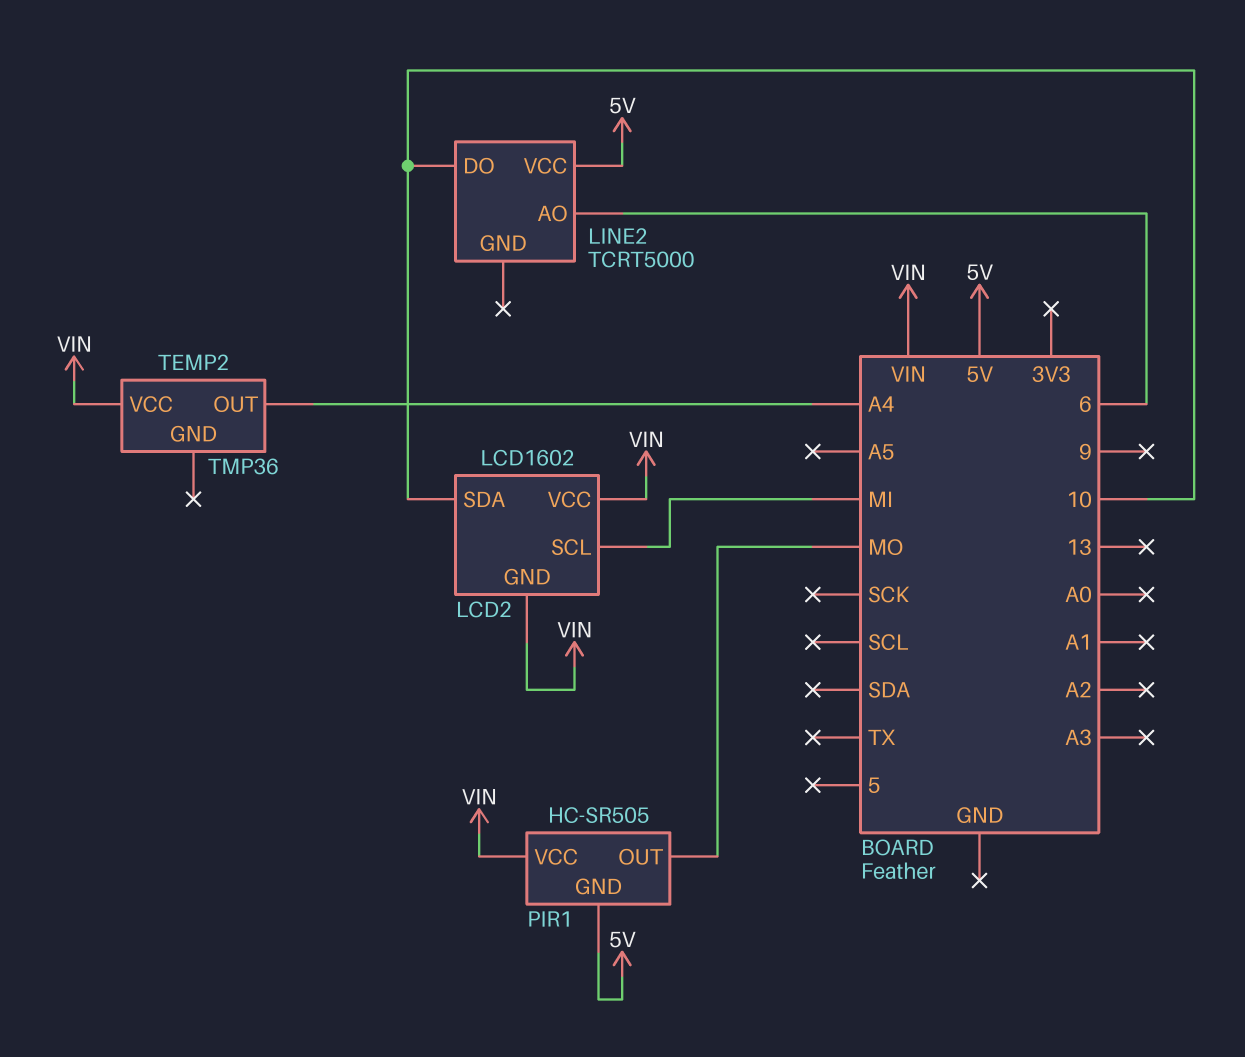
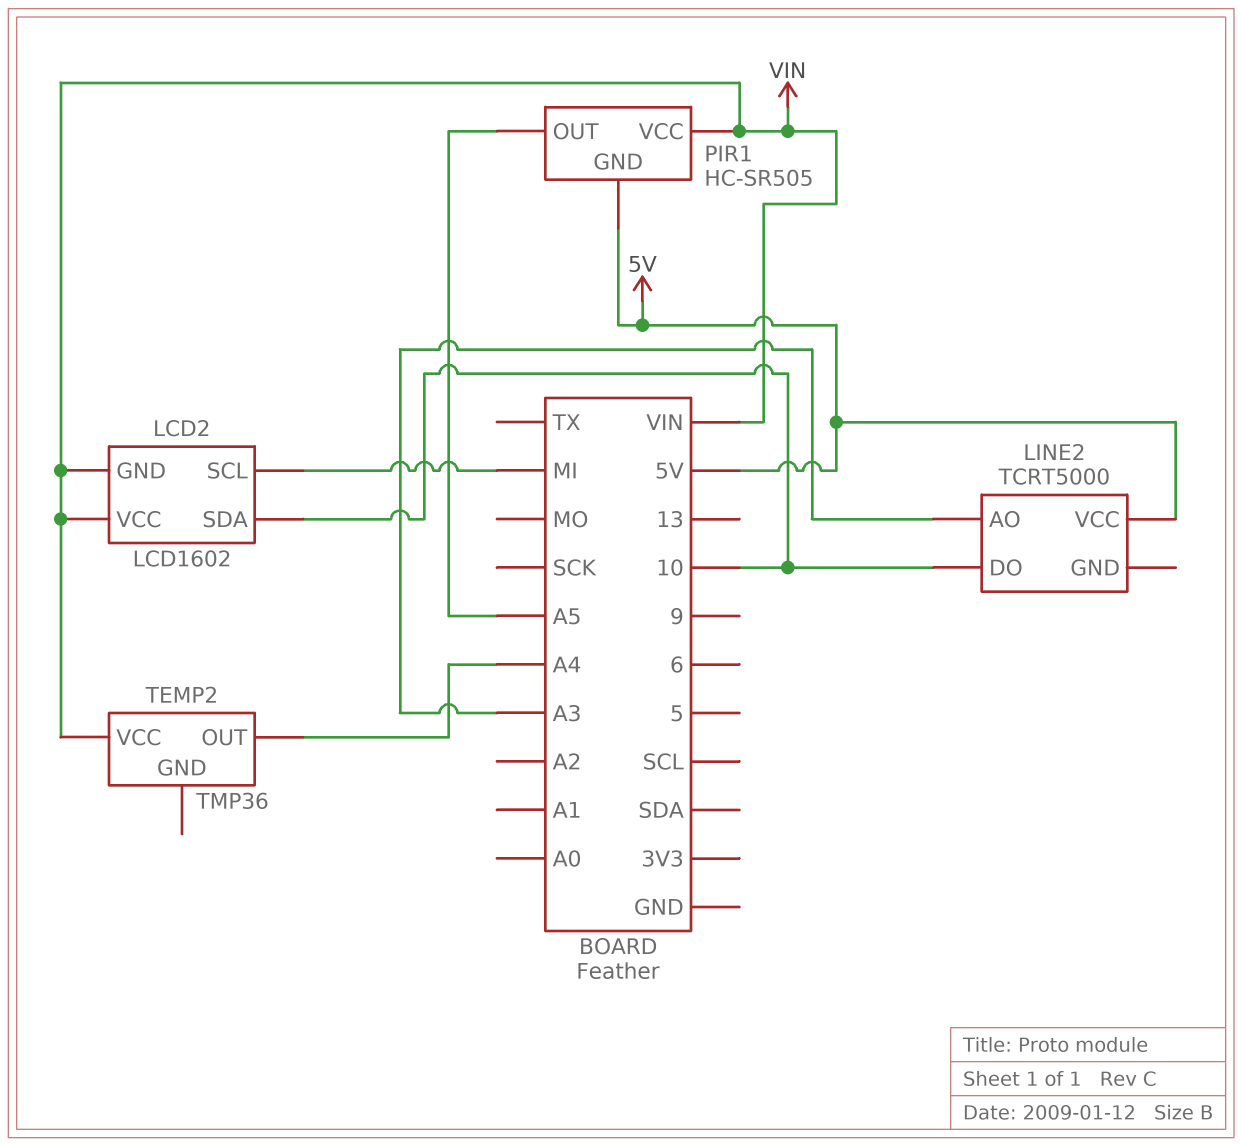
LINE2 pin AO: 6 -> A3
PIR1 pin OUT: MO -> A5

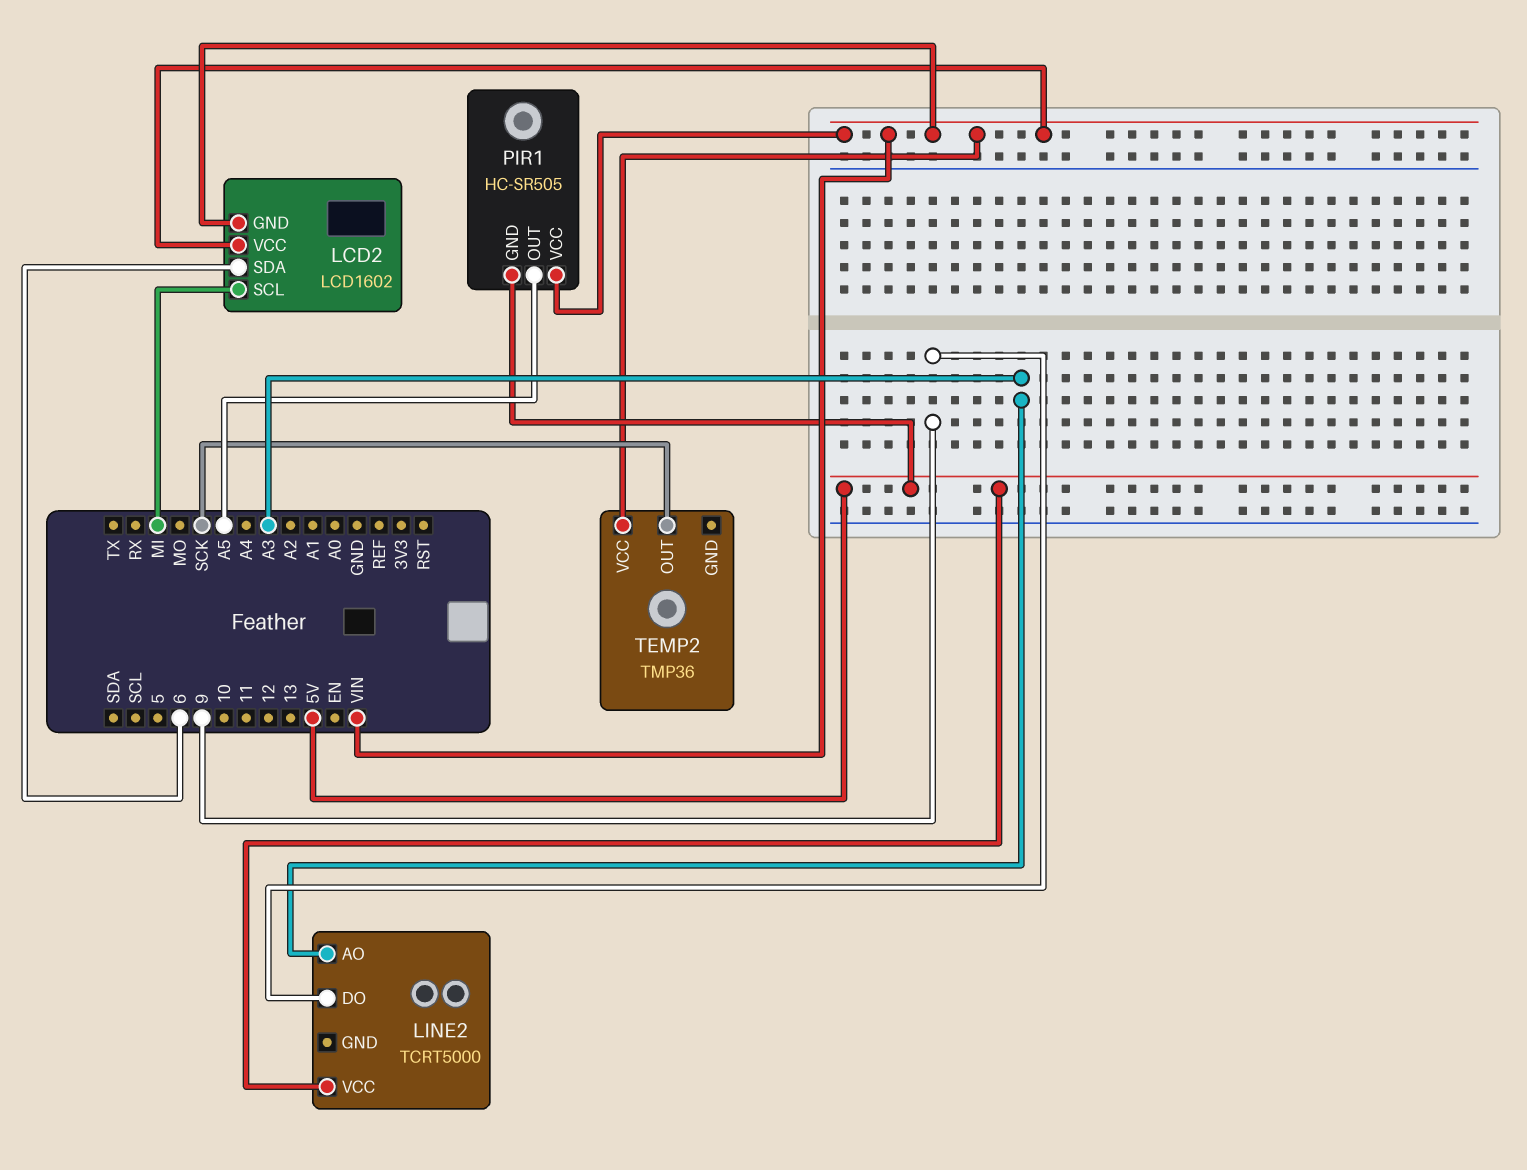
LCD2 pin SDA: 10 -> 6
LINE2 pin DO: 10 -> 9
TEMP2 pin OUT: A4 -> SCK

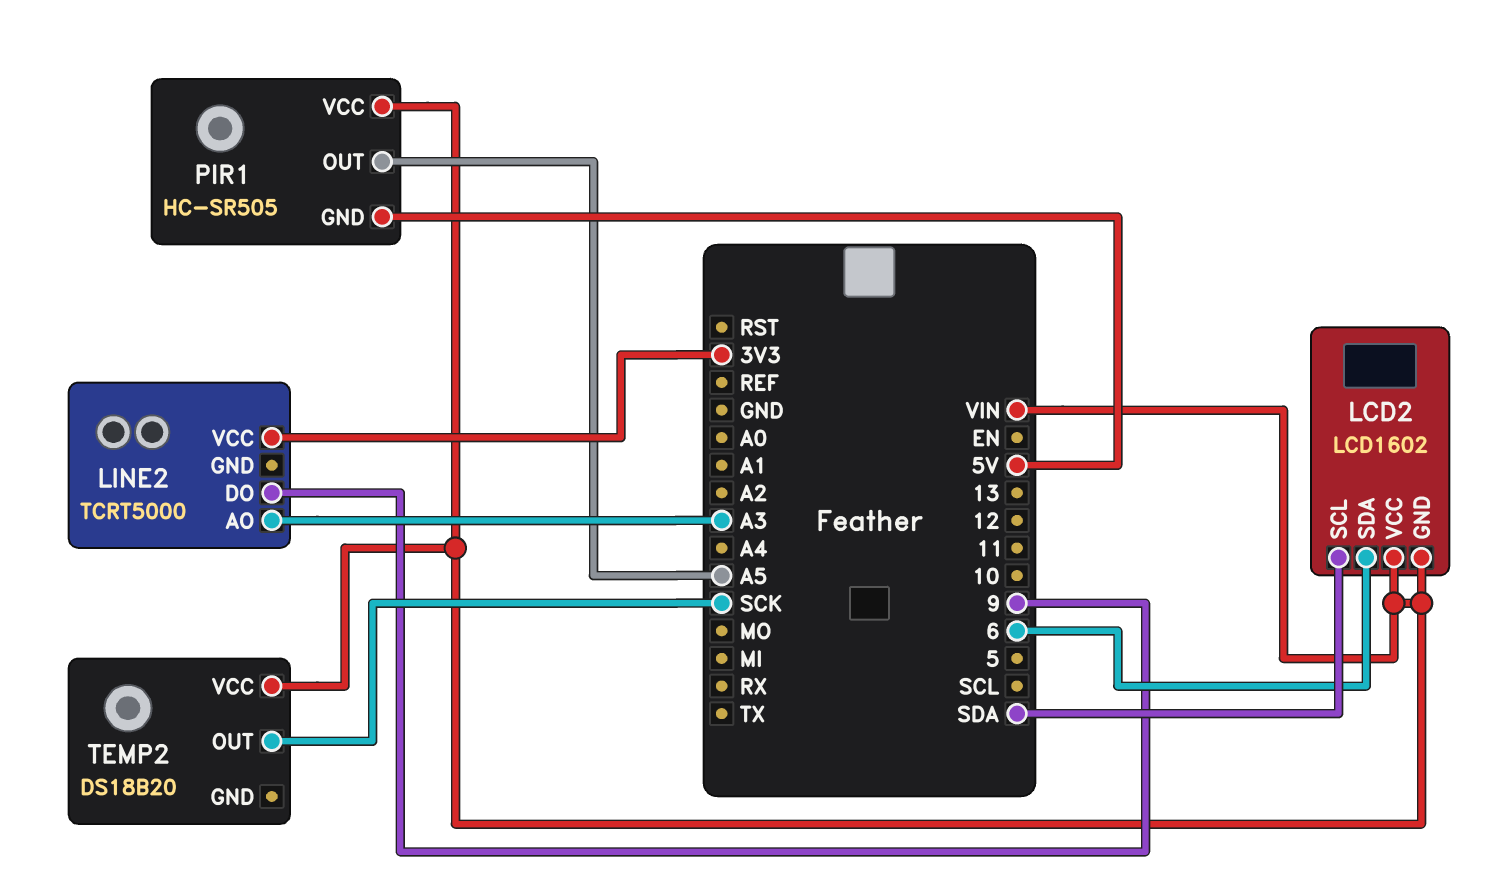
LCD2 pin SCL: MI -> SDA
LINE2 pin VCC: 5V -> 3V3
TEMP2: TMP36 -> DS18B20

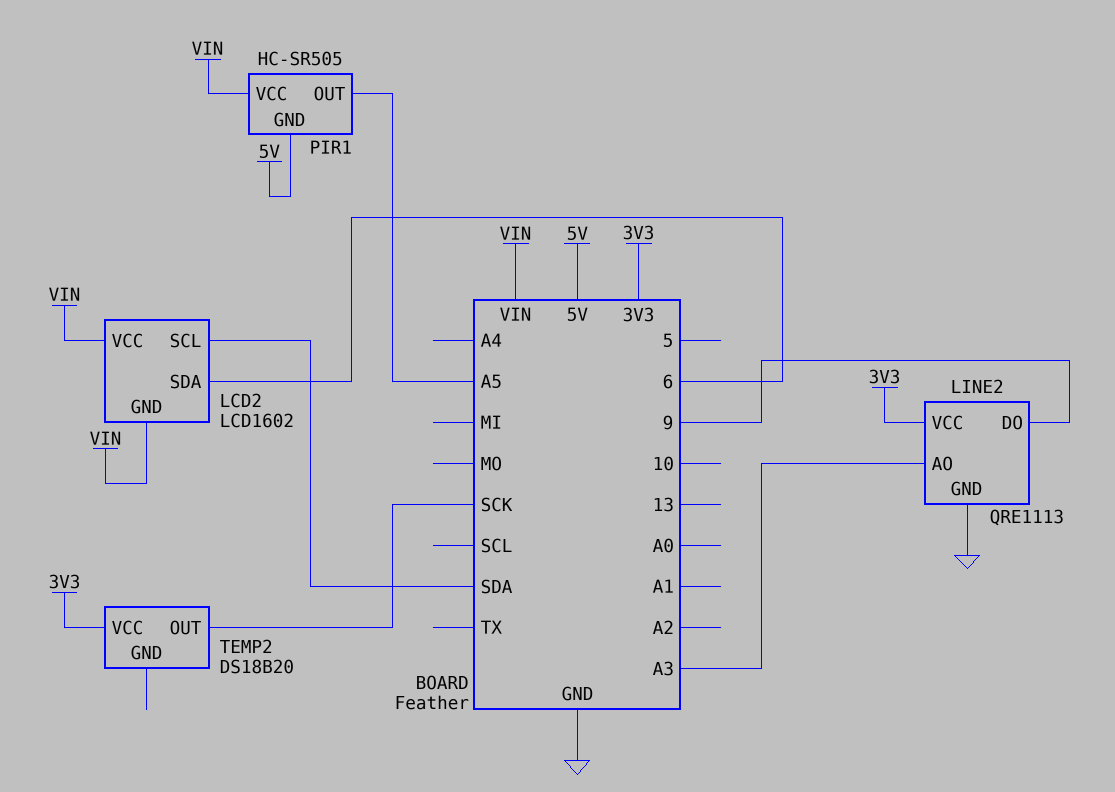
LINE2: TCRT5000 -> QRE1113
LINE2 pin GND: none -> GND
TEMP2 pin VCC: VIN -> 3V3

